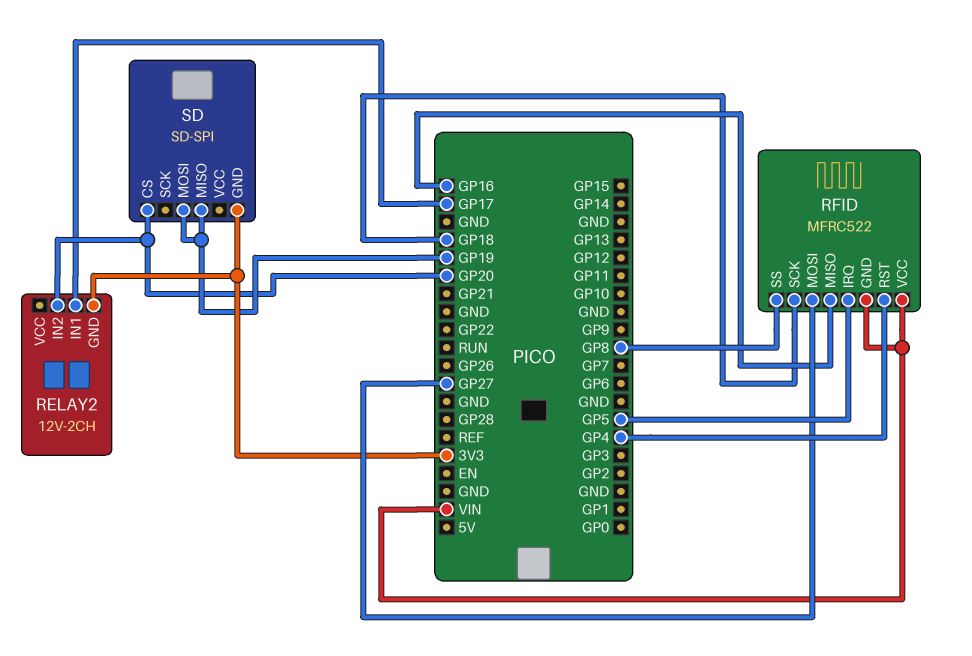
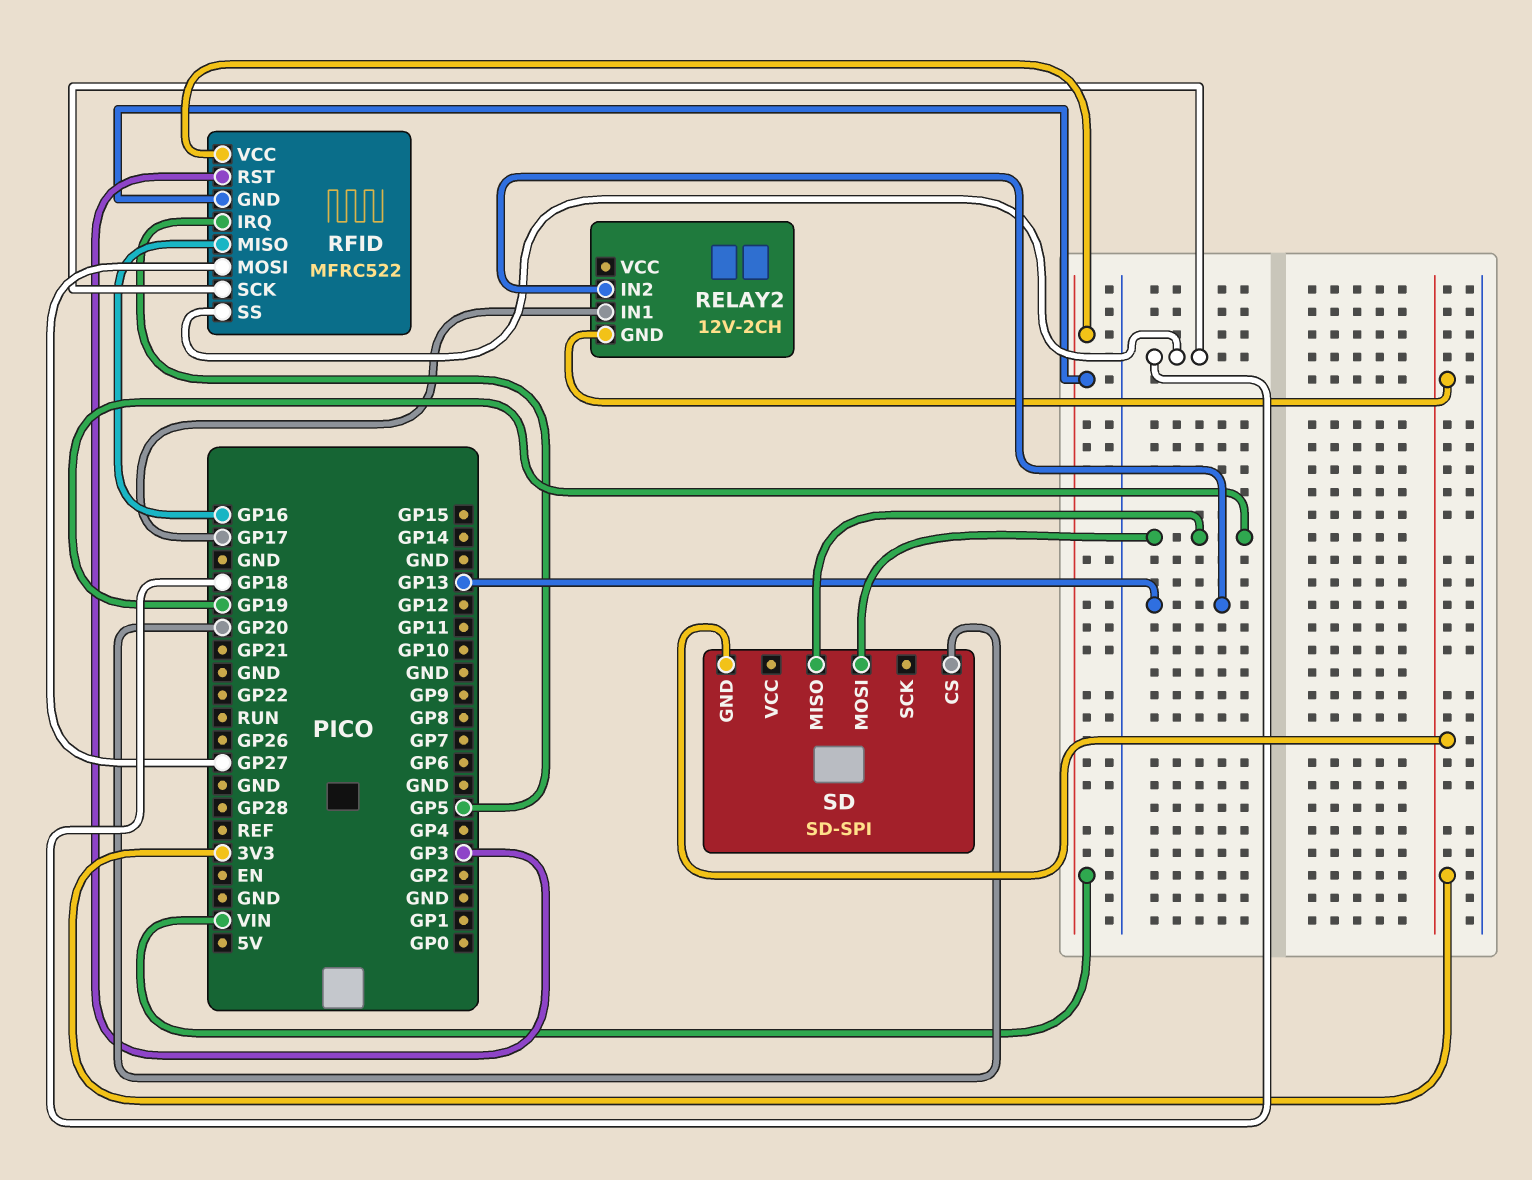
RELAY2 pin IN2: GP20 -> GP13
RFID pin RST: GP4 -> GP3
RFID pin SS: GP8 -> GP18

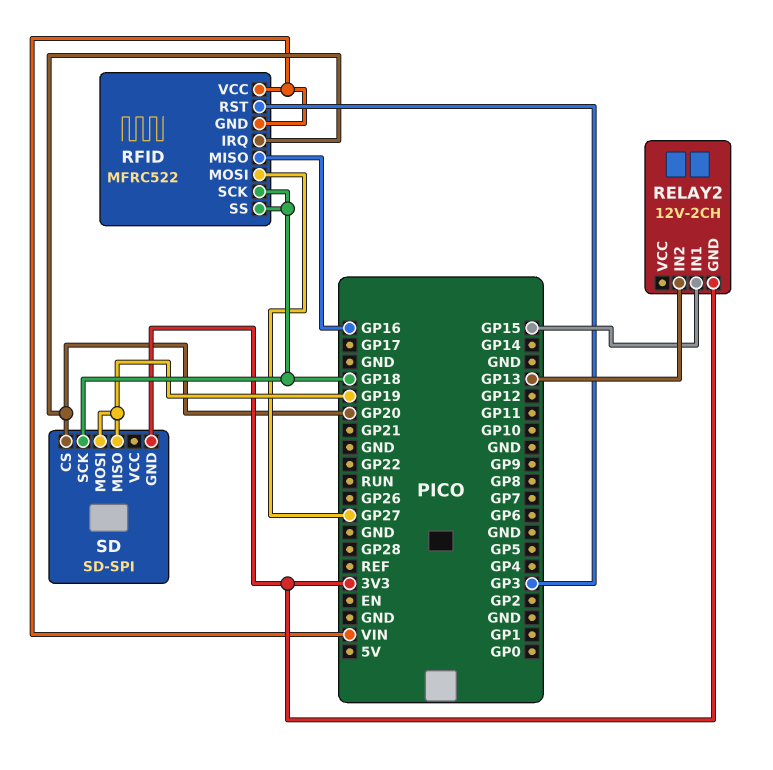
RELAY2 pin IN1: GP17 -> GP15
RFID pin IRQ: GP5 -> GP20
SD pin SCK: none -> GP18

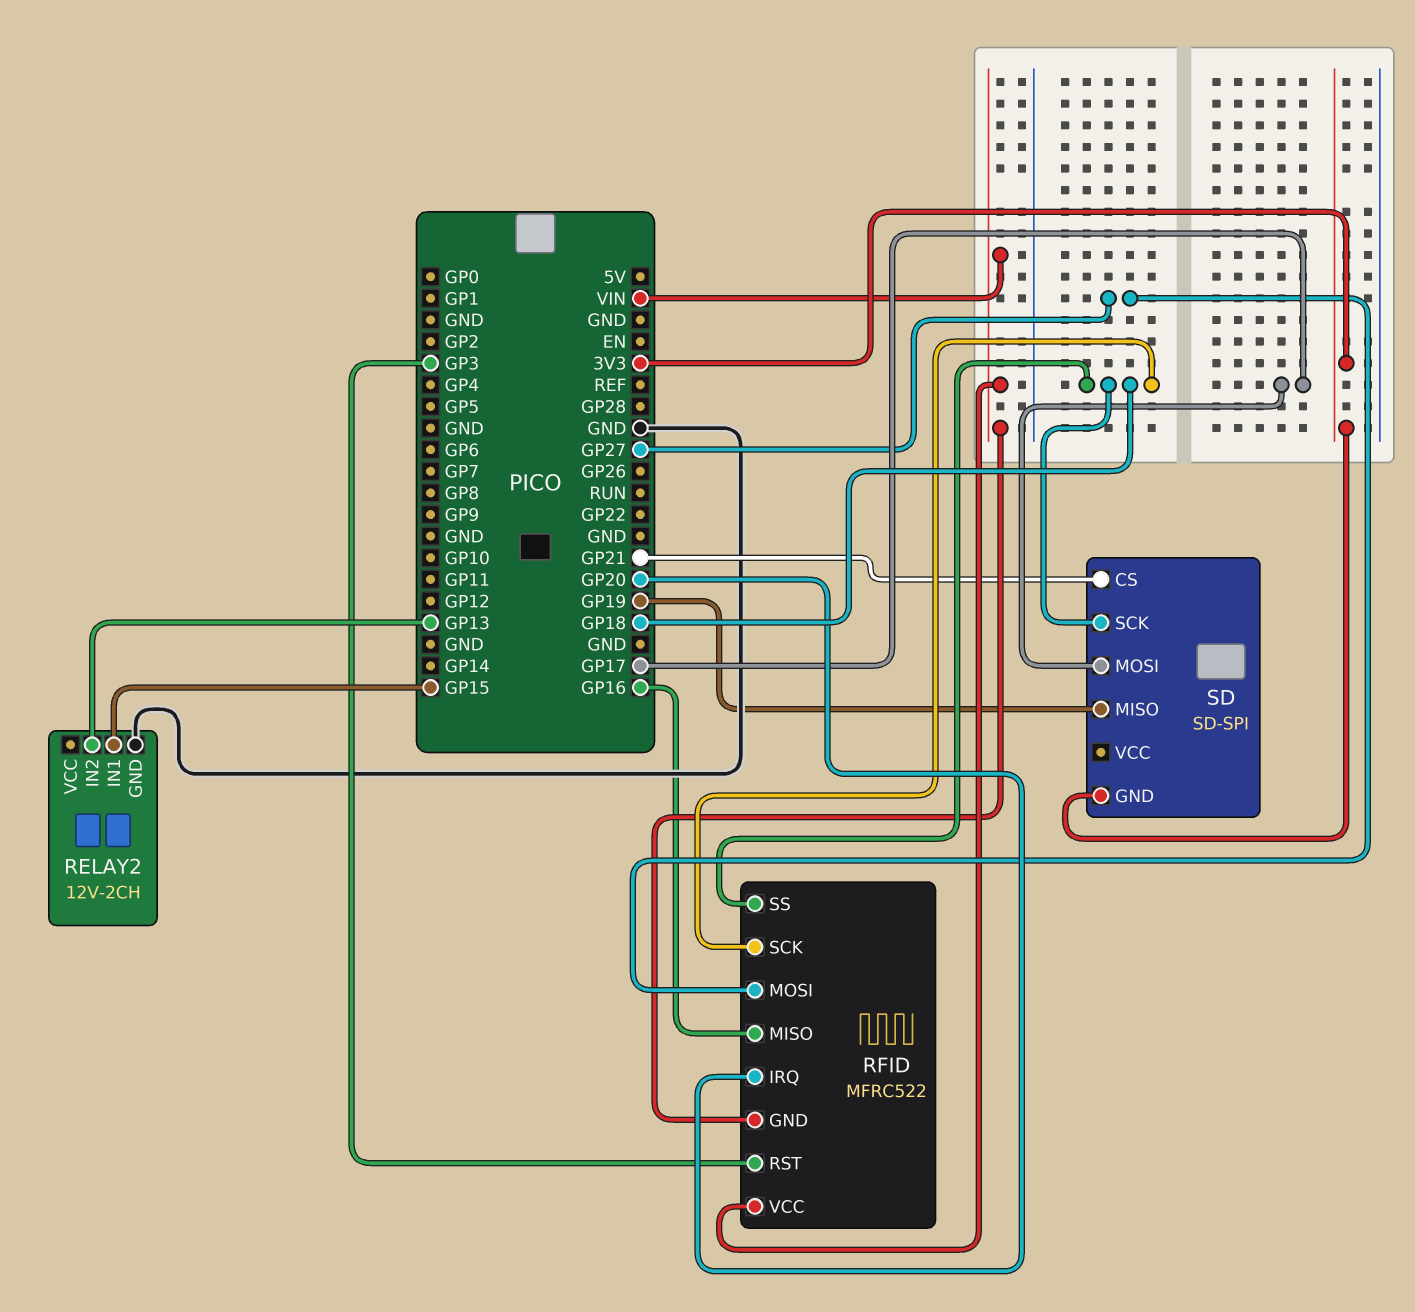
RELAY2 pin GND: 3V3 -> GND
SD pin CS: GP20 -> GP21
SD pin MOSI: GP19 -> GP17

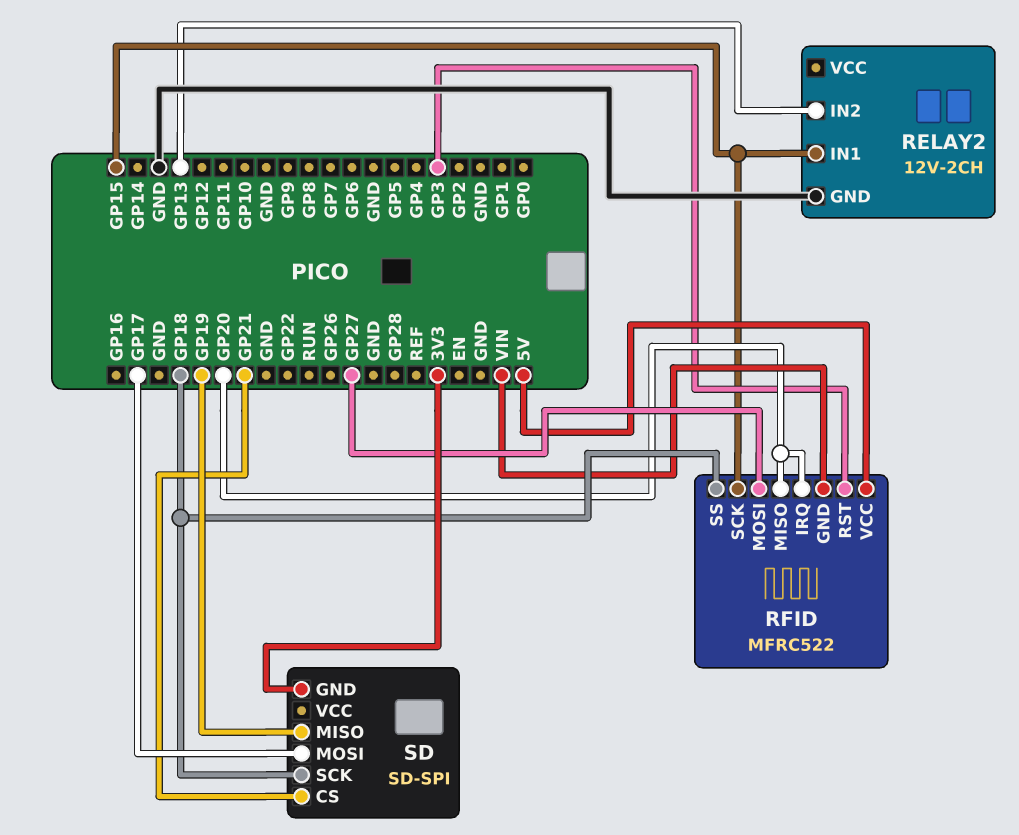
RFID pin MISO: GP16 -> GP20
RFID pin SCK: GP18 -> GP15
RFID pin VCC: VIN -> 5V

